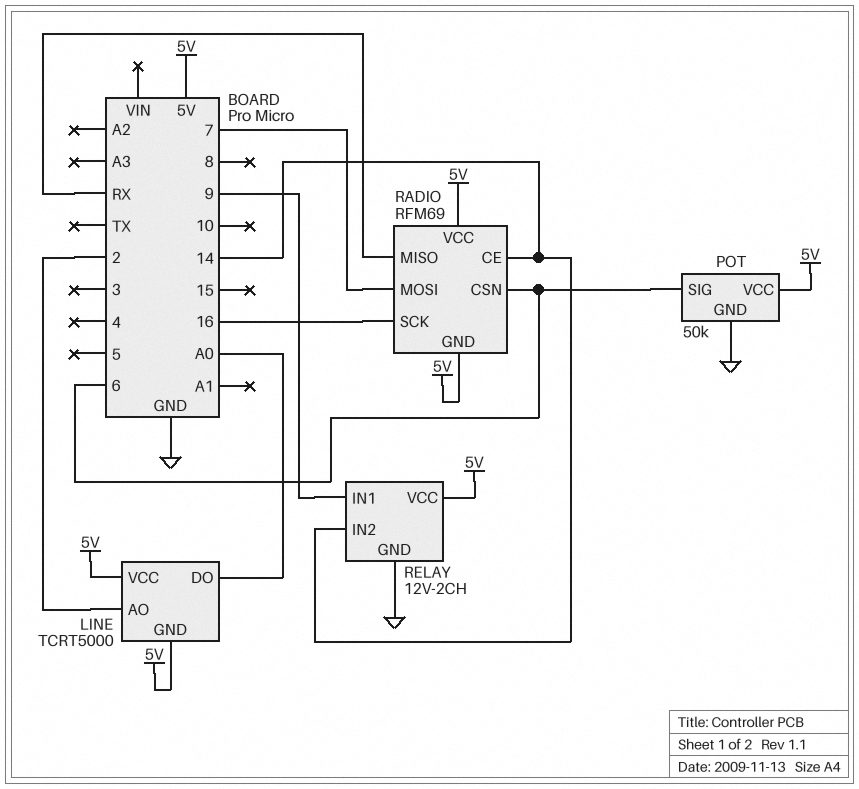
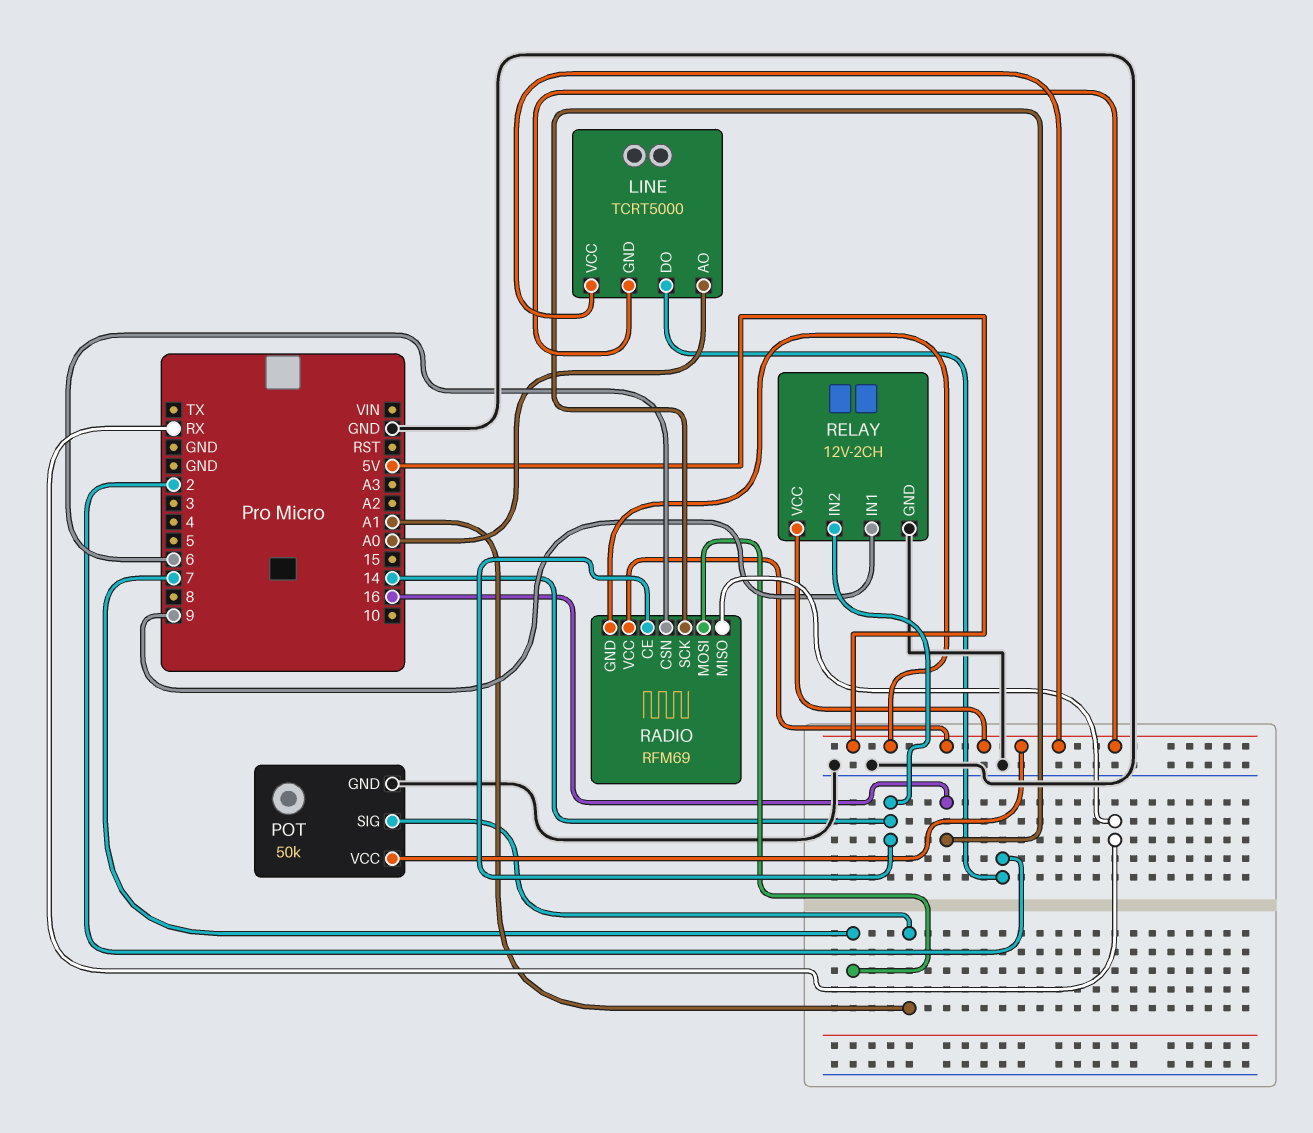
LINE pin AO: 2 -> A0
LINE pin DO: A0 -> 2
POT pin SIG: 6 -> A1

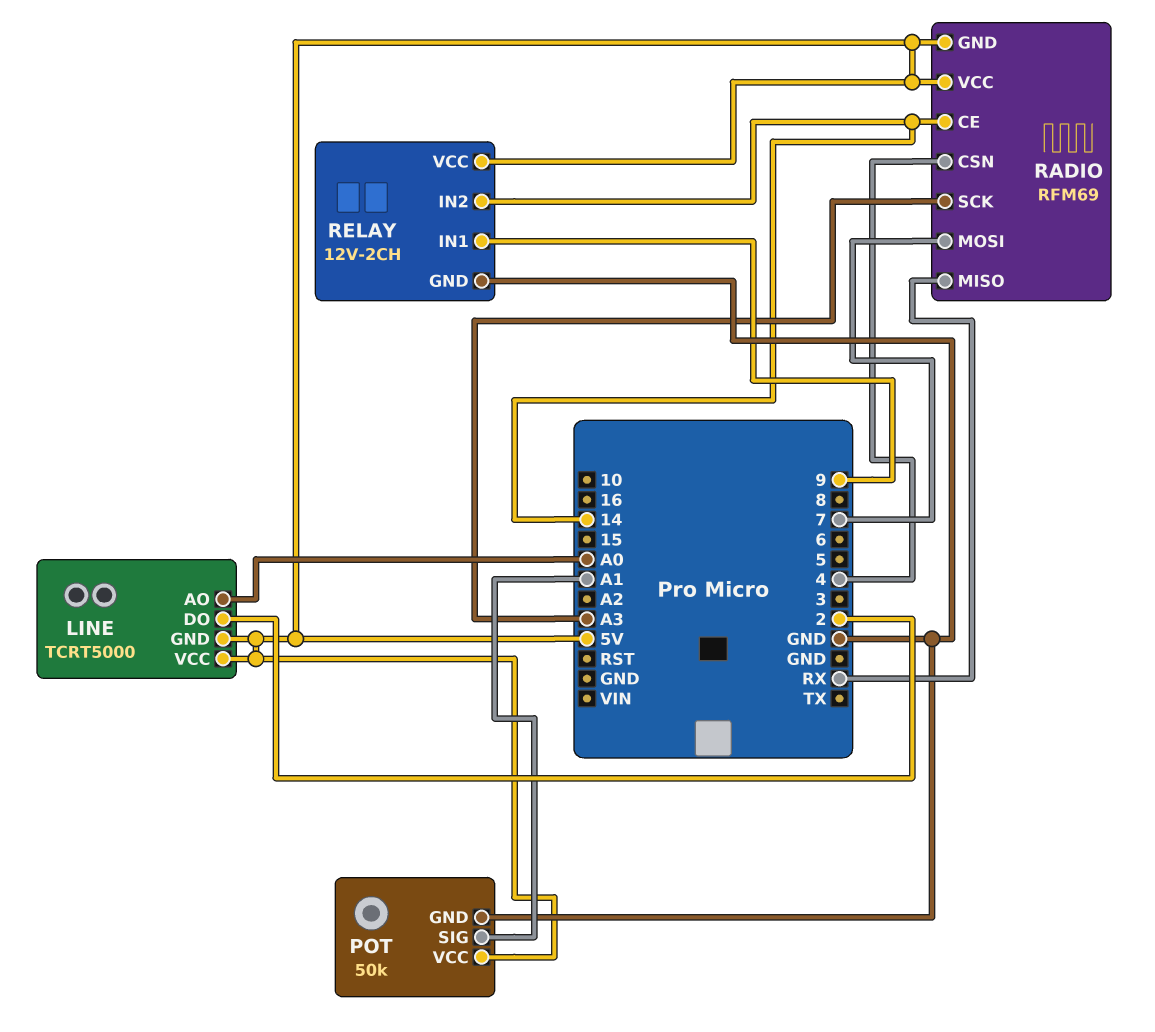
RADIO pin CSN: 6 -> 4
RADIO pin SCK: 16 -> A3

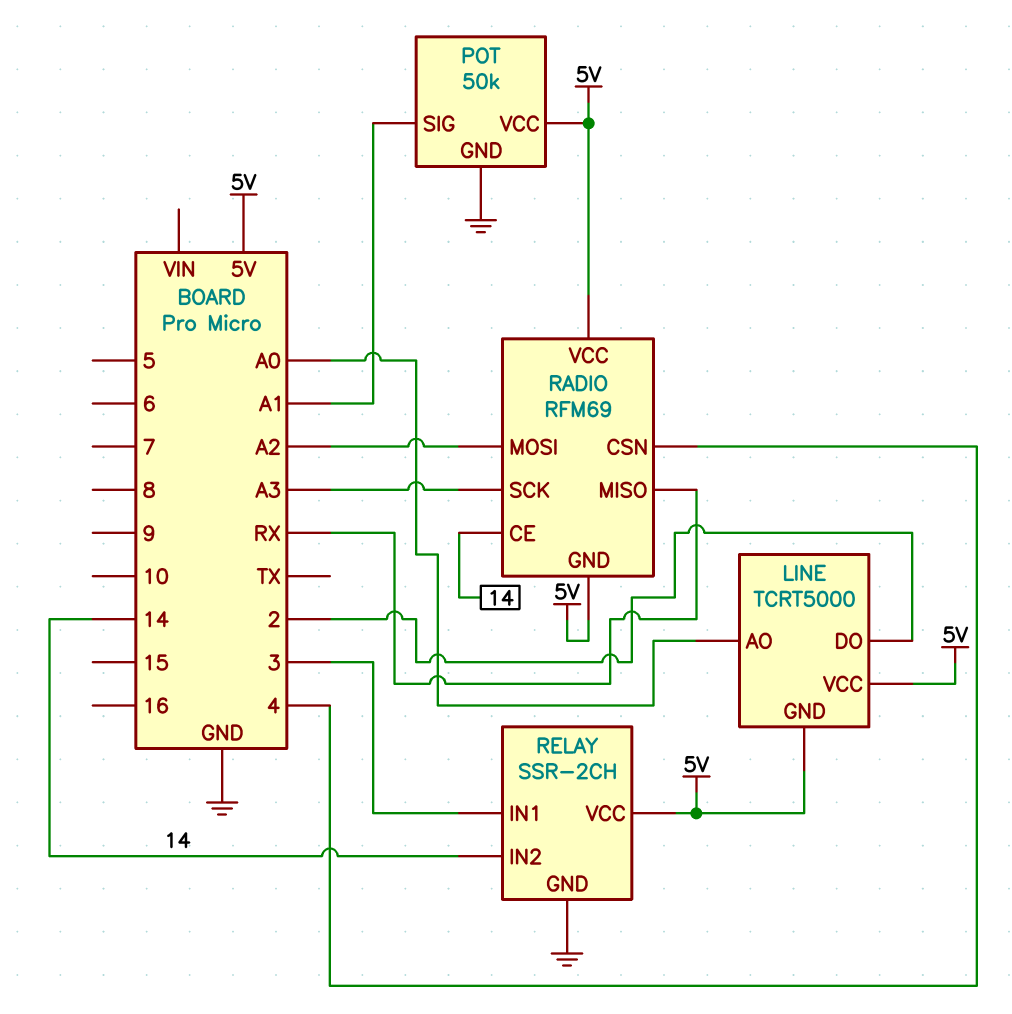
RADIO pin MOSI: 7 -> A2
RELAY: 12V-2CH -> SSR-2CH
RELAY pin IN1: 9 -> 3

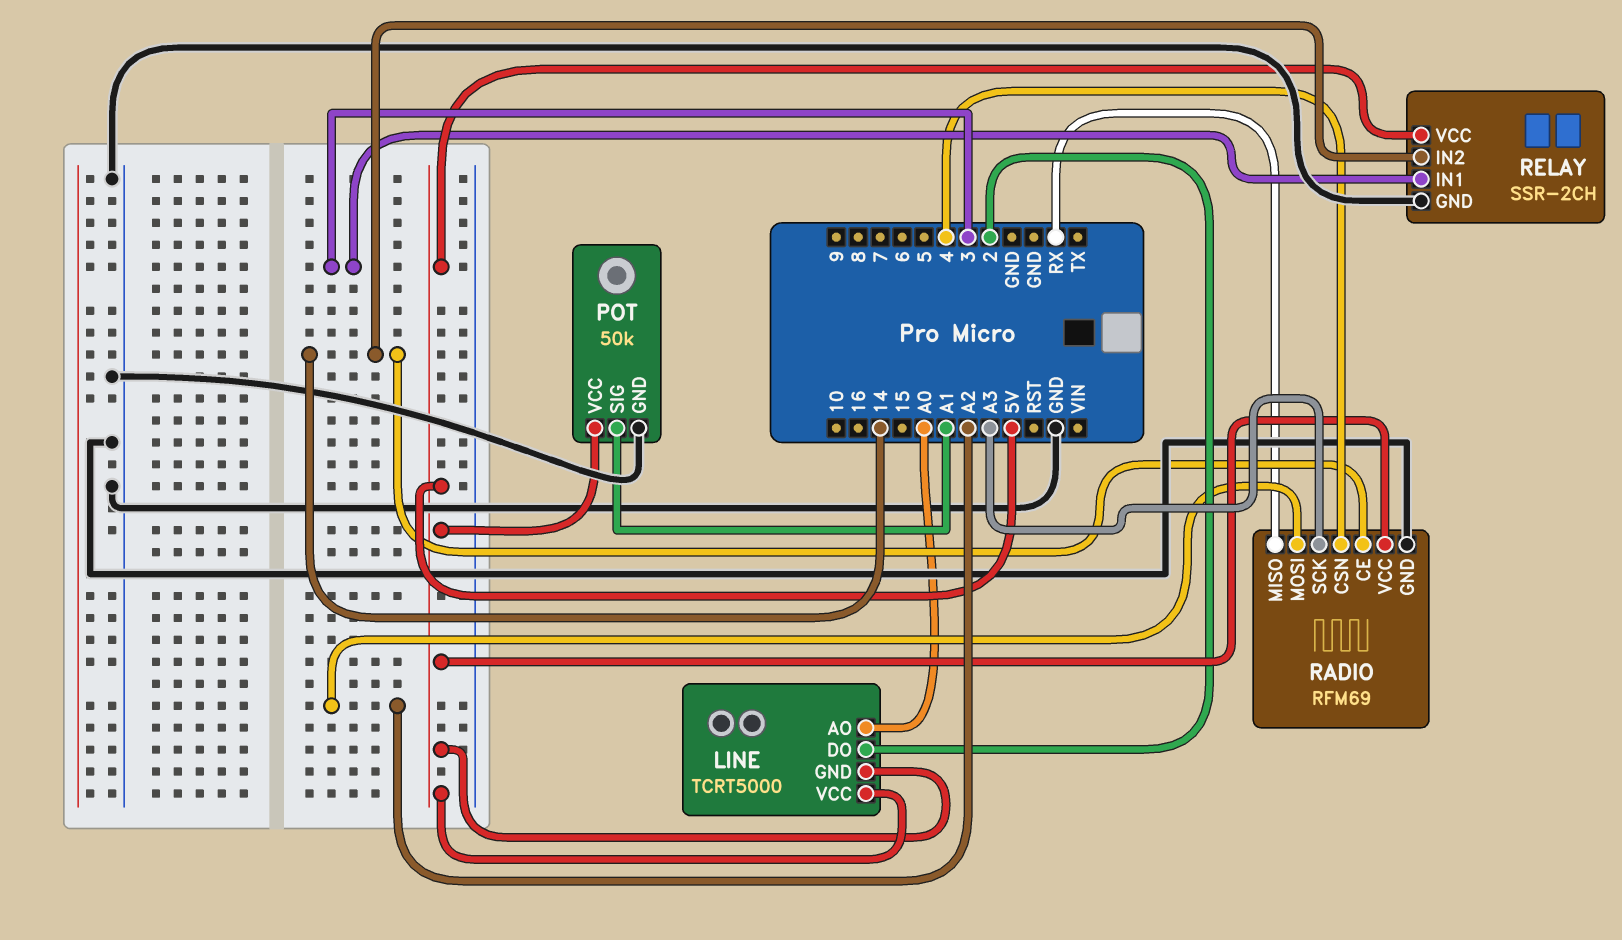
RADIO pin GND: 5V -> GND

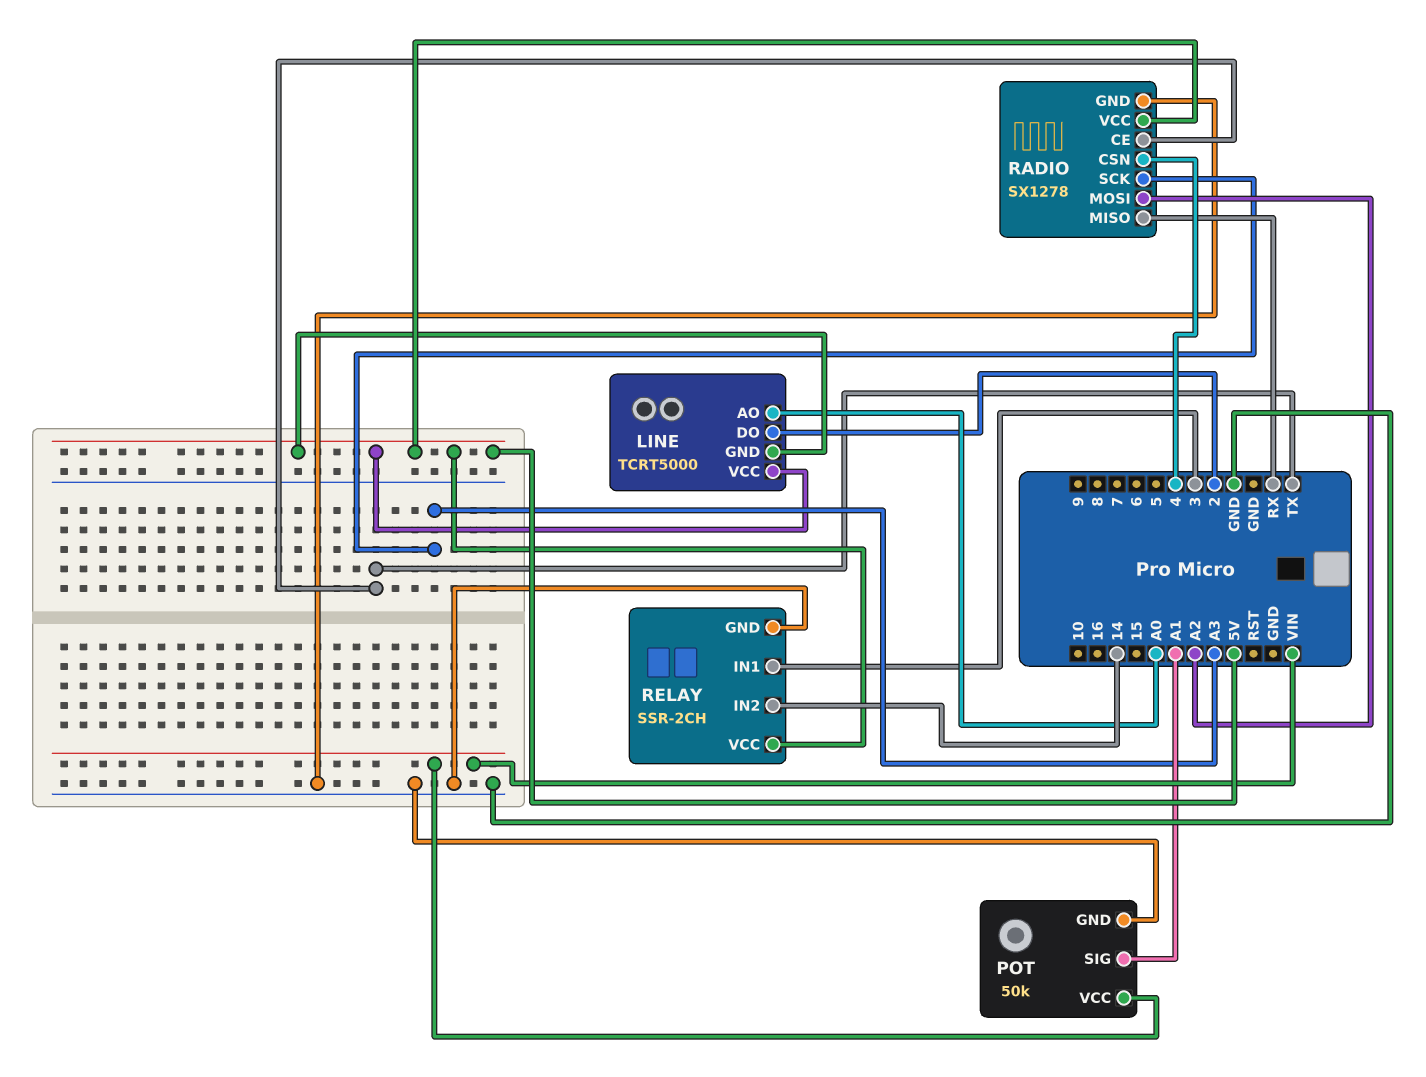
POT pin VCC: 5V -> VIN
RADIO: RFM69 -> SX1278
RADIO pin CE: 14 -> TX

